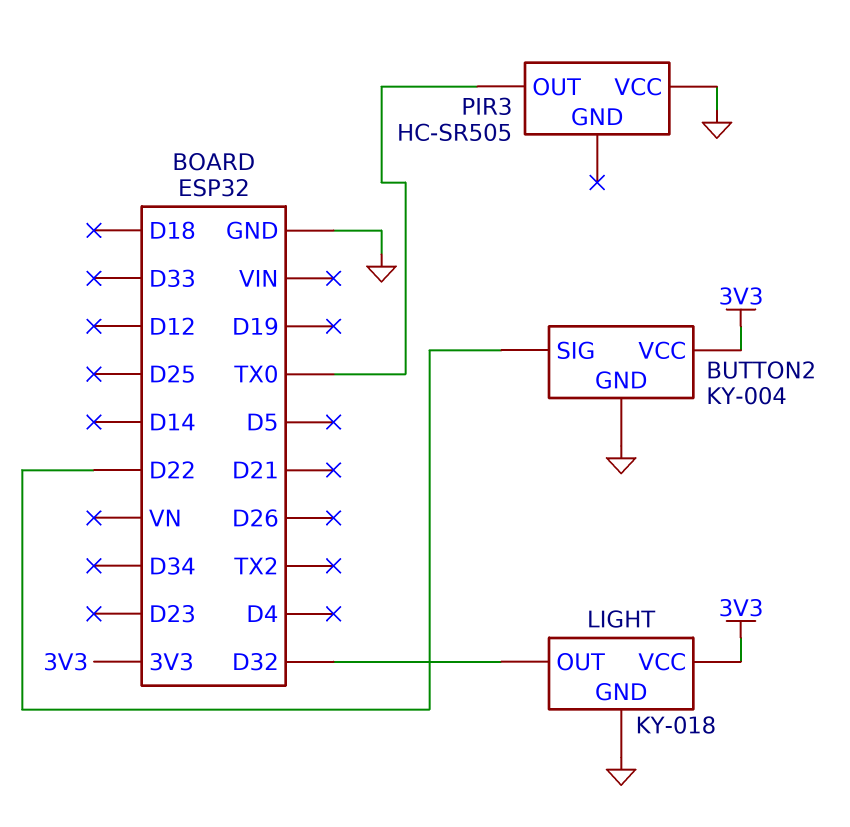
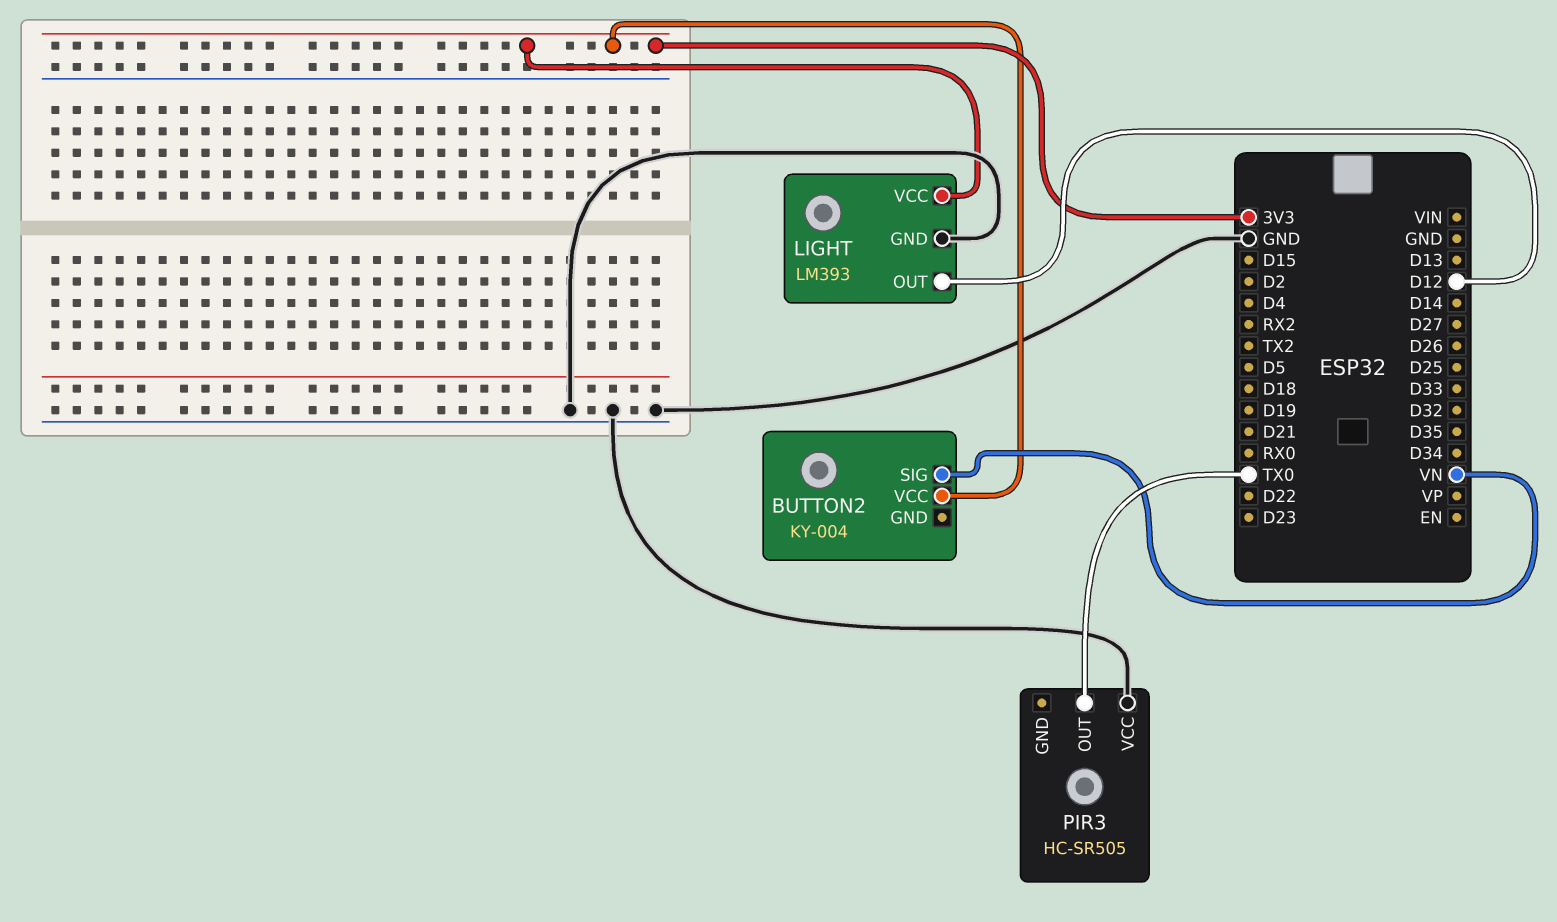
BUTTON2 pin GND: GND -> none
BUTTON2 pin SIG: D22 -> VN
LIGHT: KY-018 -> LM393
LIGHT pin OUT: D32 -> D12

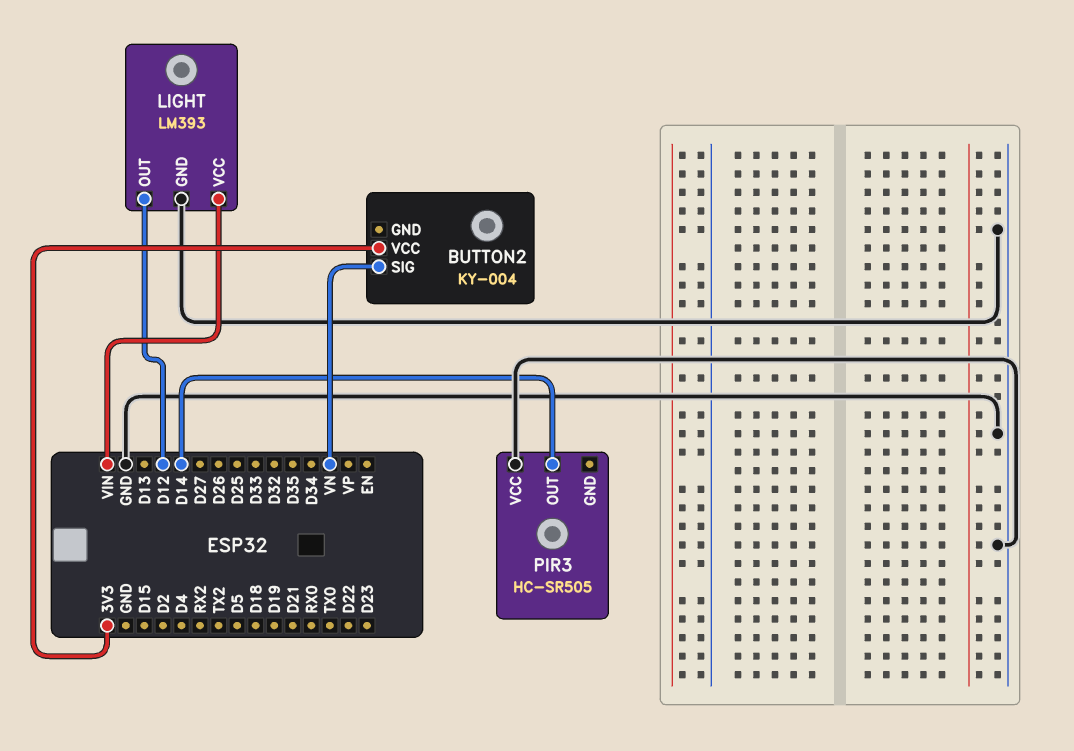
LIGHT pin VCC: 3V3 -> VIN
PIR3 pin OUT: TX0 -> D14

